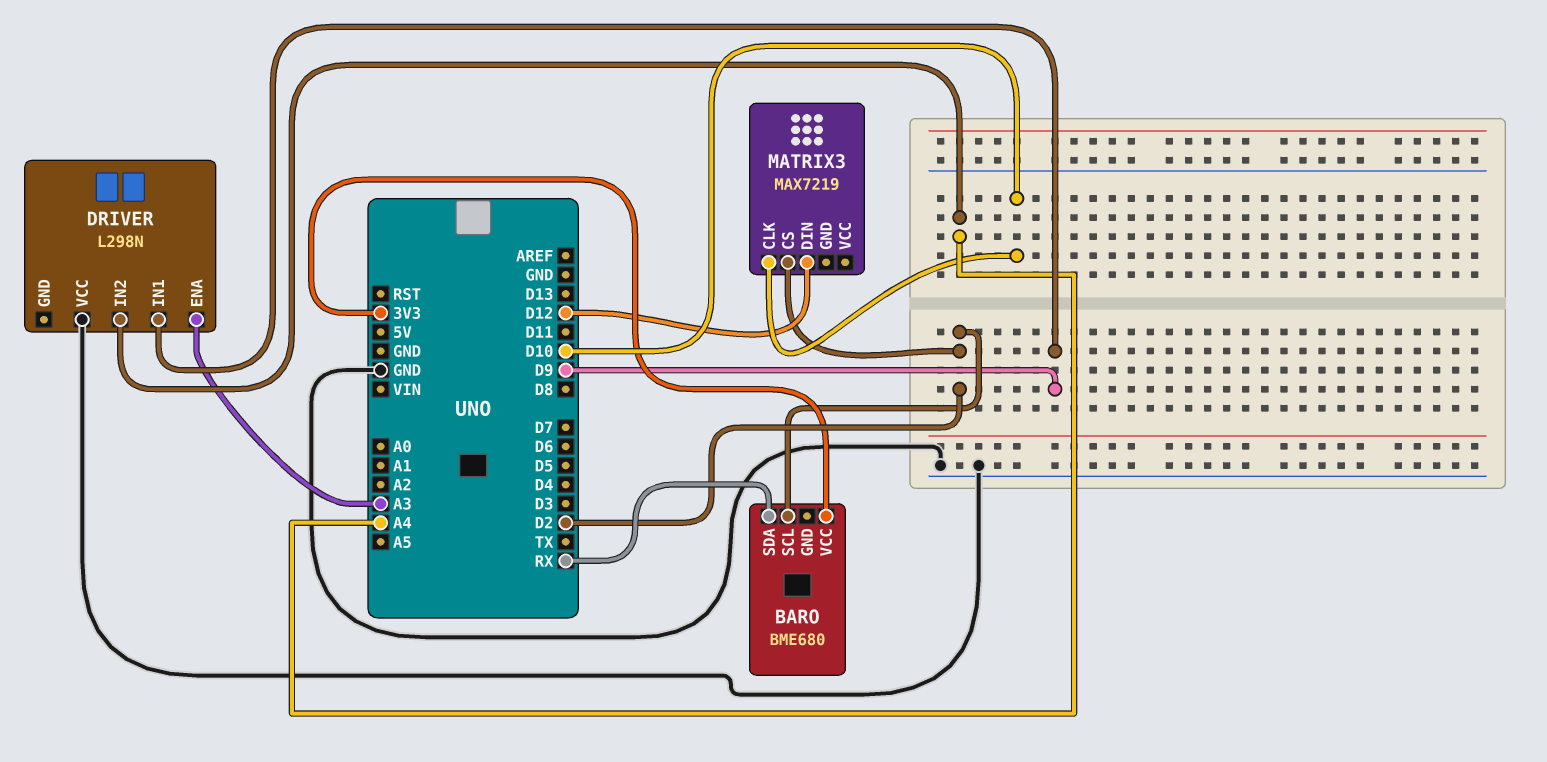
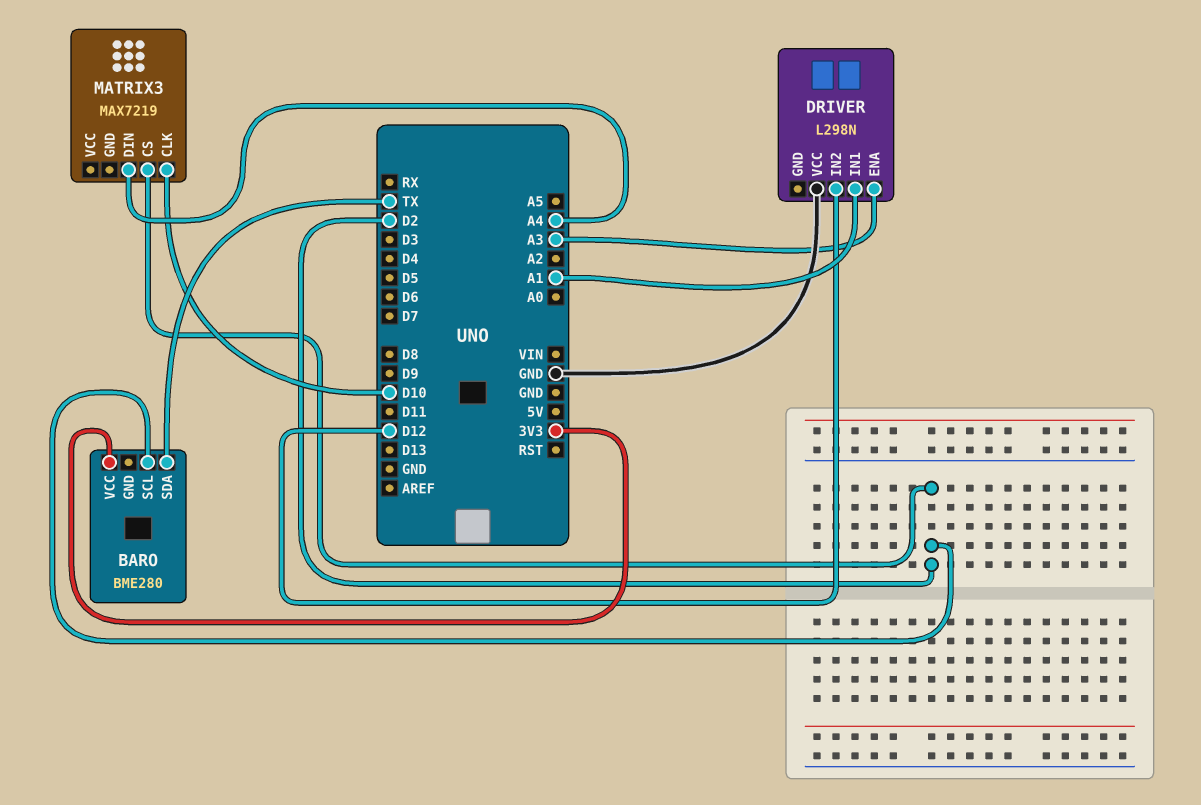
BARO: BME680 -> BME280
BARO pin SDA: RX -> TX
DRIVER pin IN1: D9 -> A1
DRIVER pin IN2: A4 -> D12
MATRIX3 pin DIN: D12 -> A4

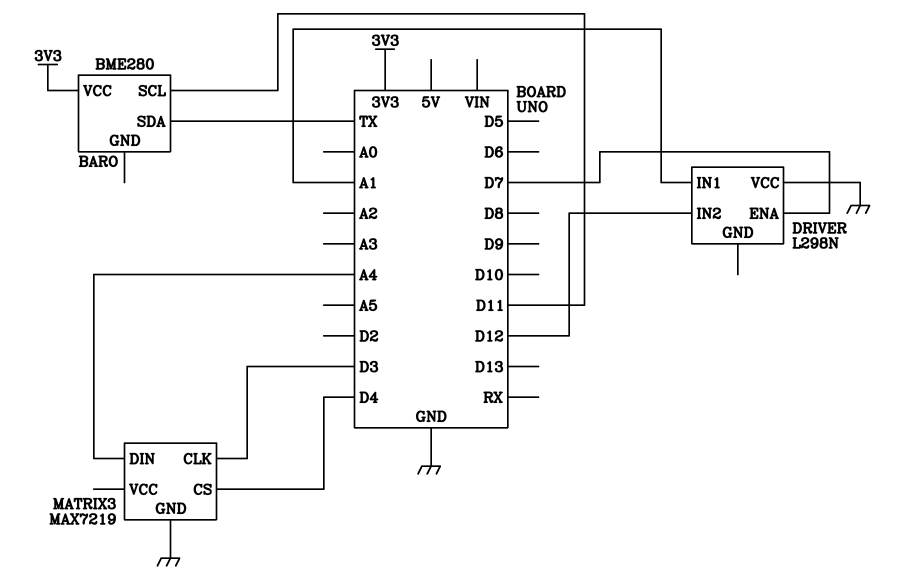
BARO pin SCL: D2 -> D11
DRIVER pin ENA: A3 -> D7
MATRIX3 pin CLK: D10 -> D3
MATRIX3 pin CS: D2 -> D4
MATRIX3 pin GND: none -> GND

